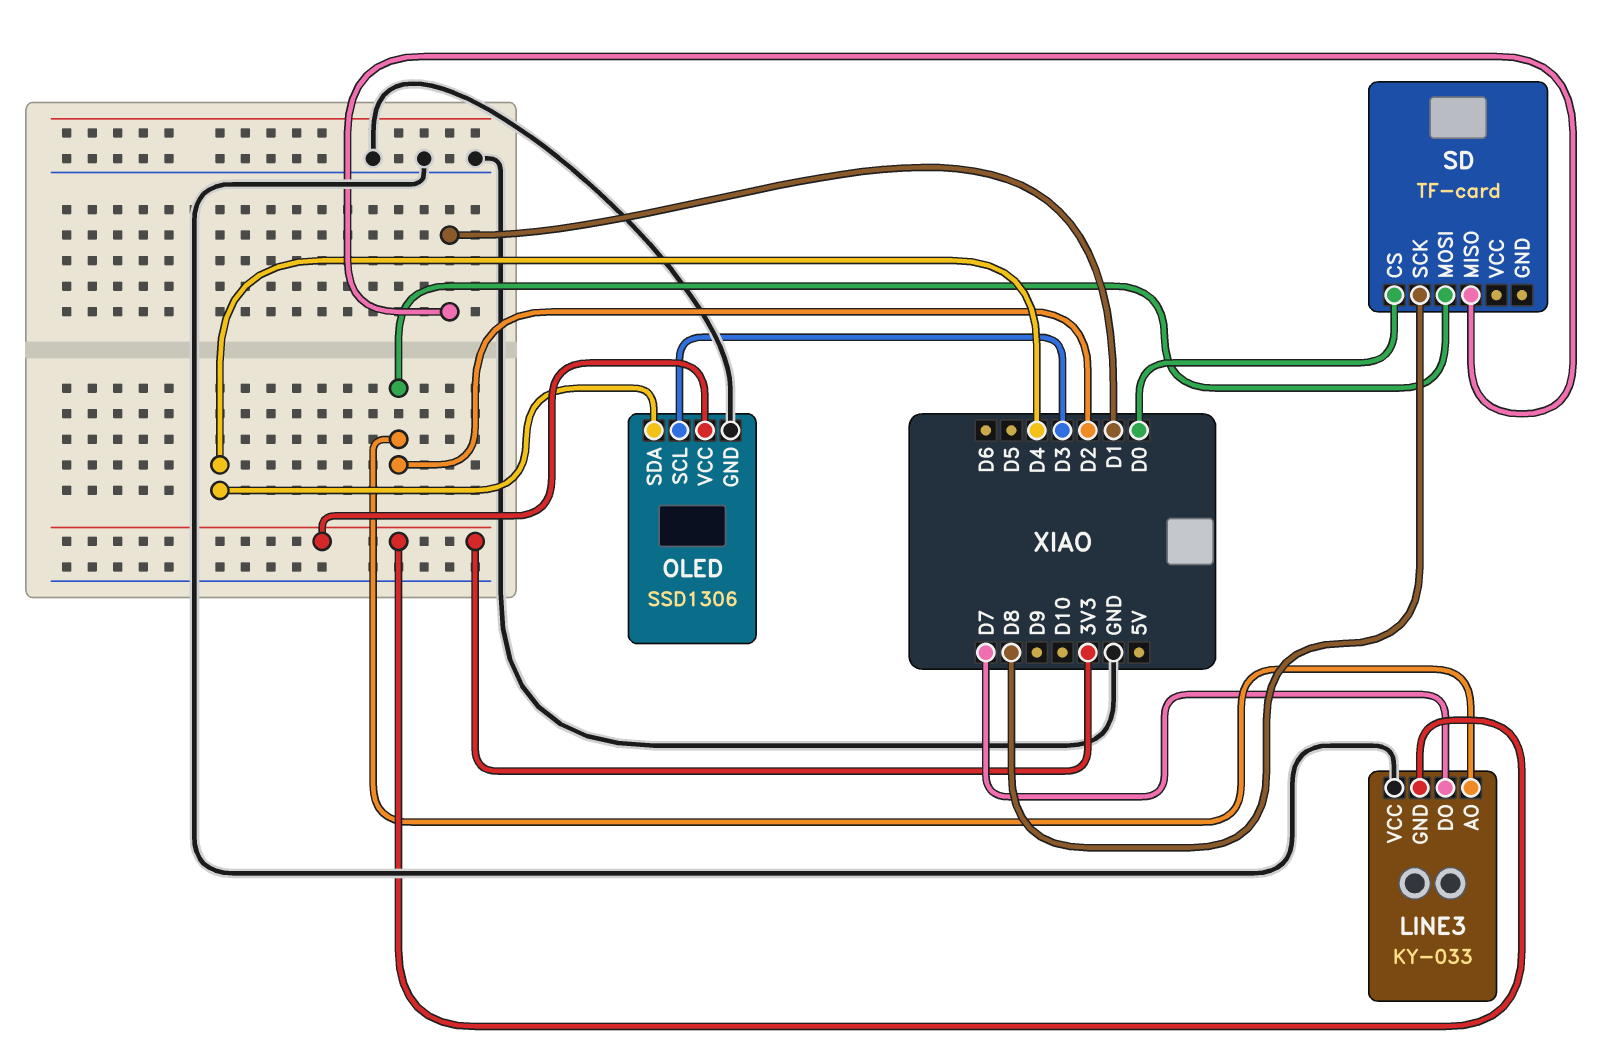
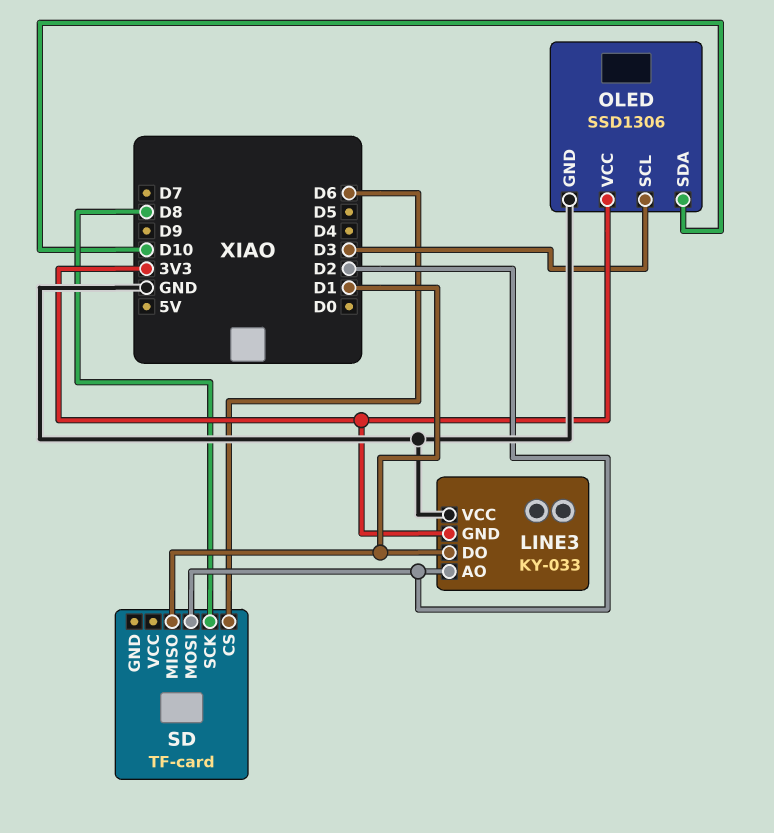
LINE3 pin DO: D7 -> D1
OLED pin SDA: D4 -> D10
SD pin CS: D0 -> D6

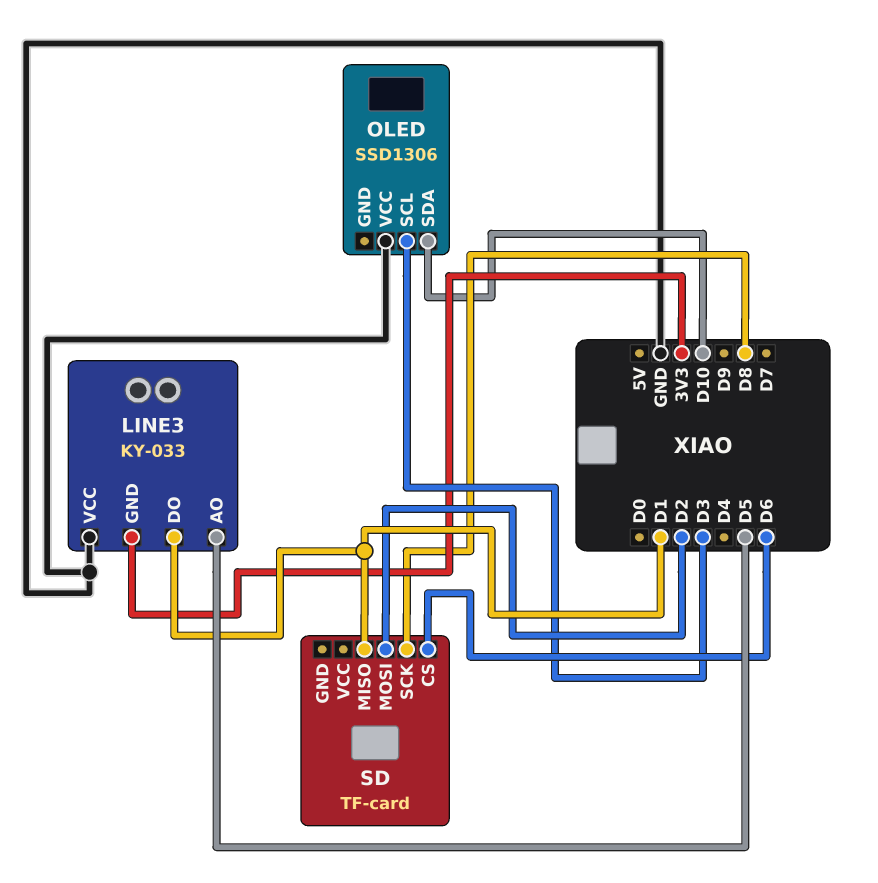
LINE3 pin AO: D2 -> D5
OLED pin GND: GND -> none
OLED pin VCC: 3V3 -> GND

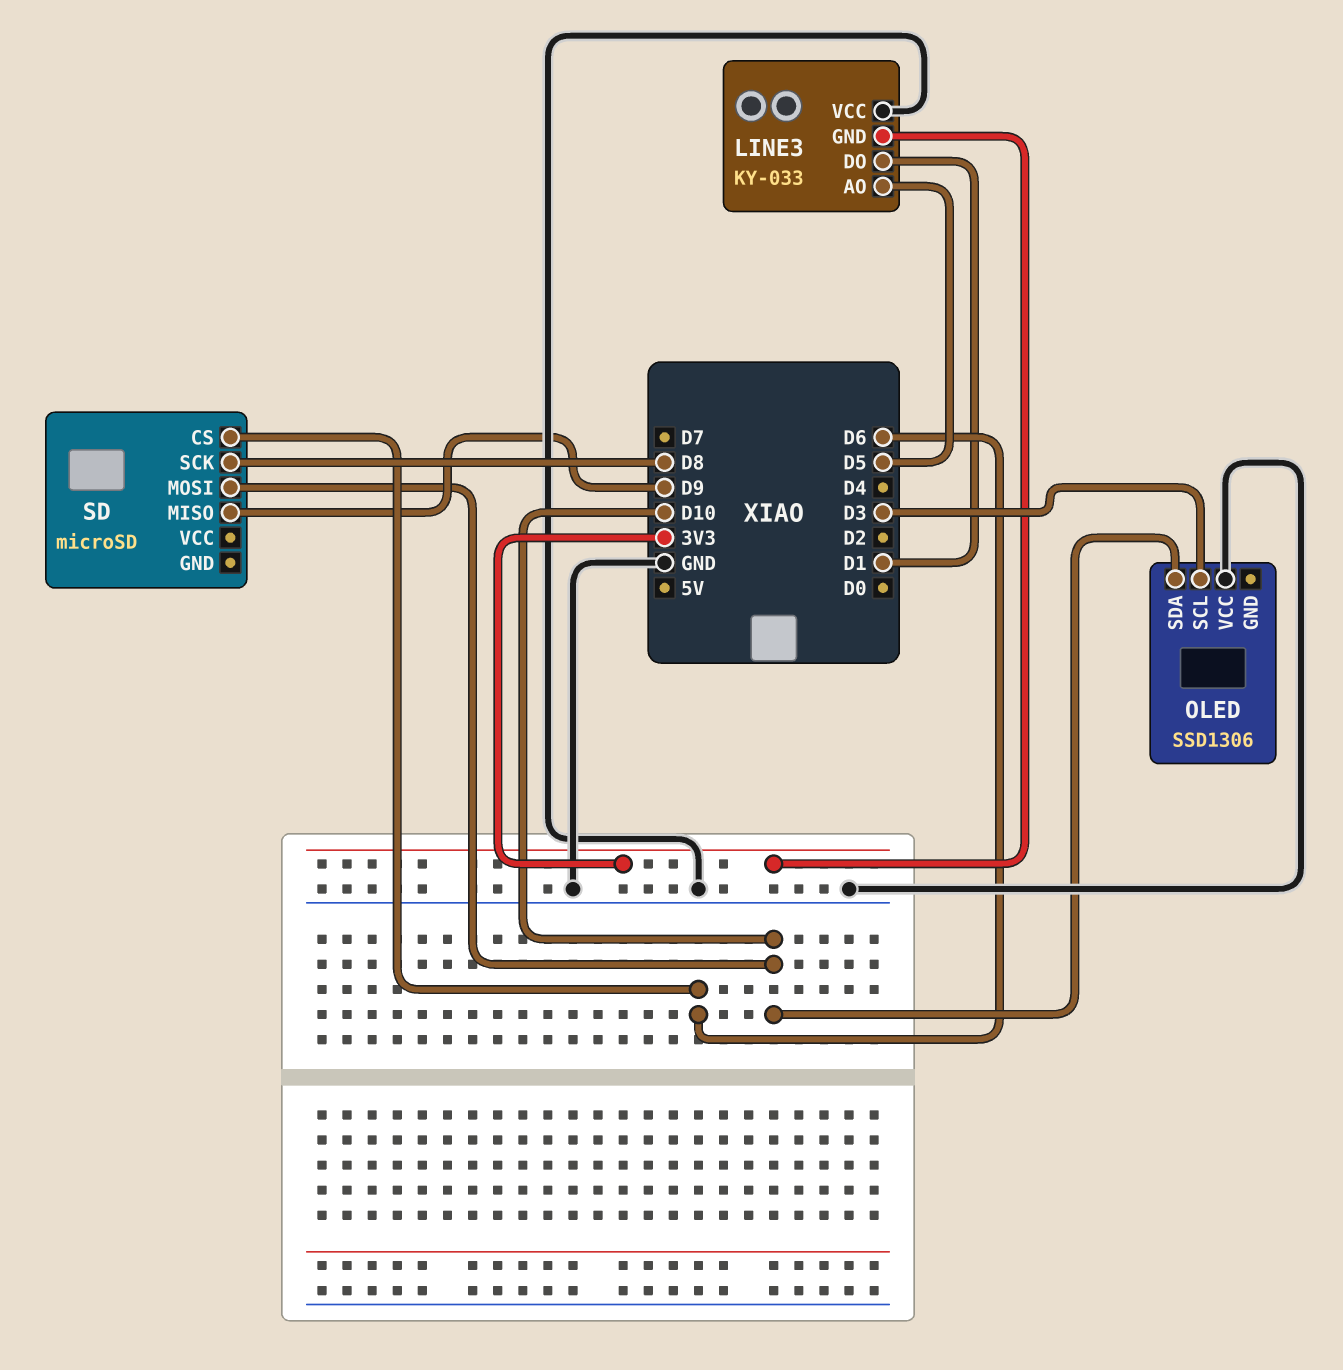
SD: TF-card -> microSD
SD pin MISO: D1 -> D9
SD pin MOSI: D2 -> D10

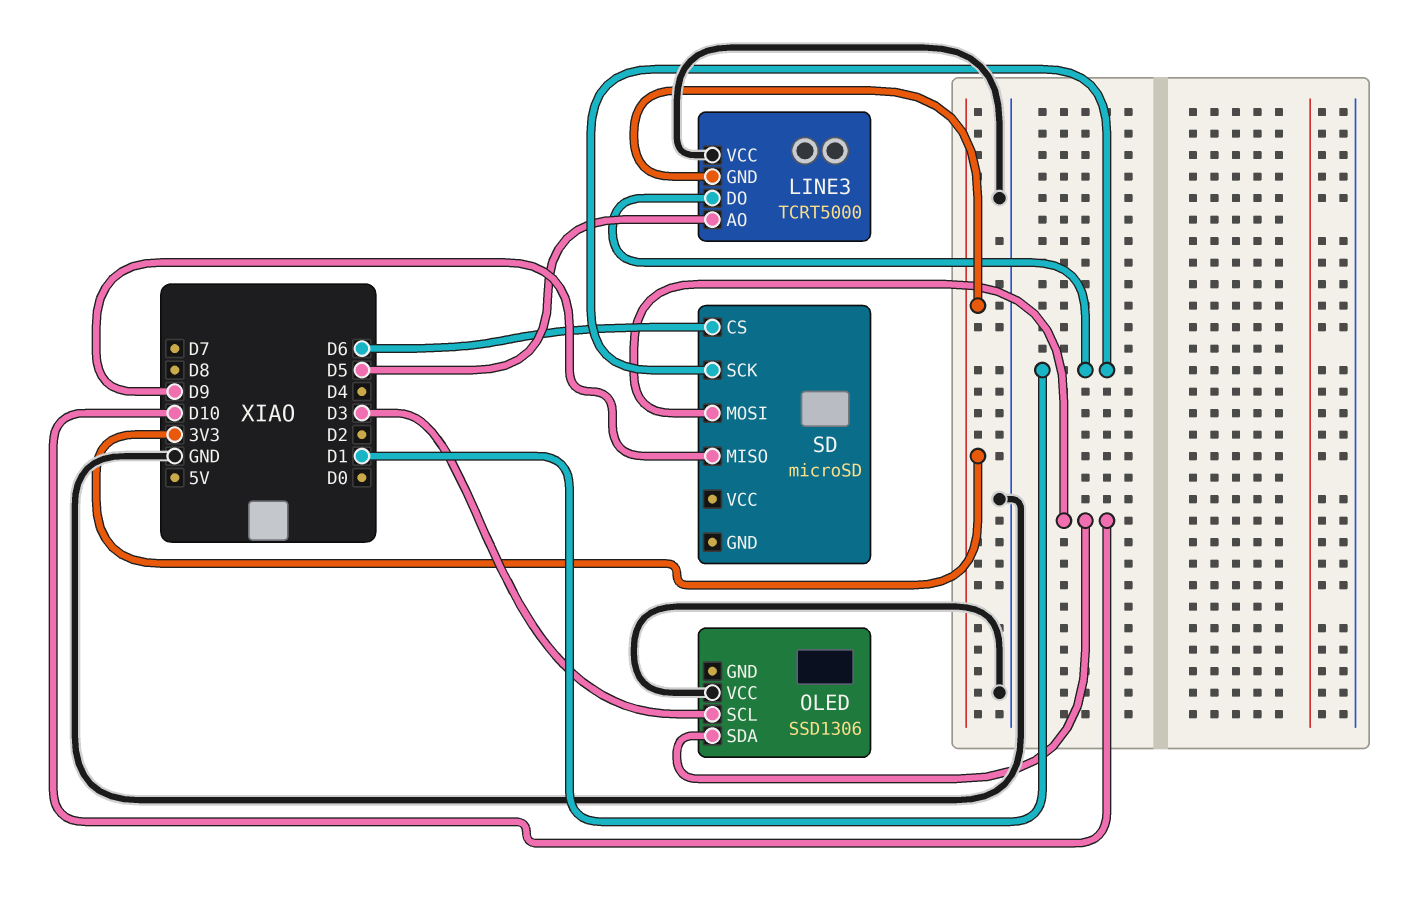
LINE3: KY-033 -> TCRT5000
SD pin SCK: D8 -> D1

